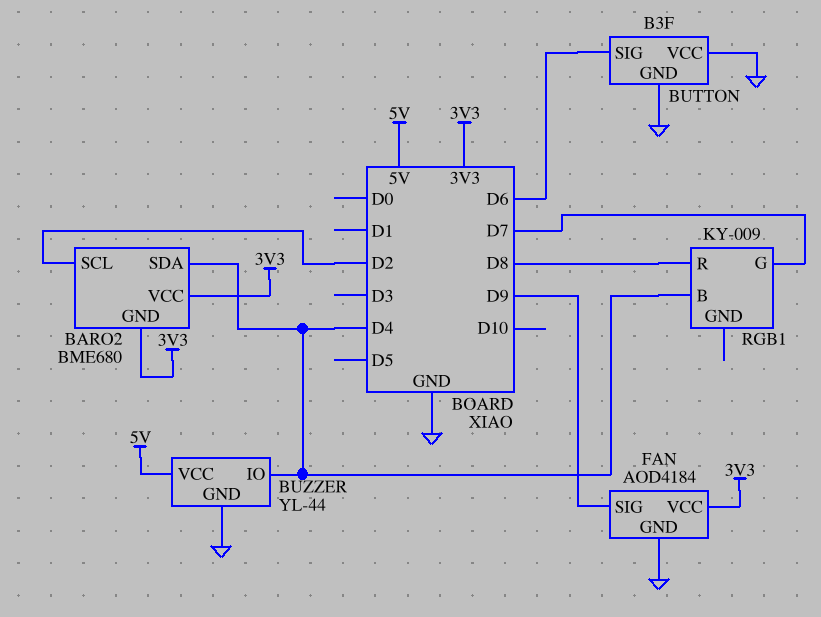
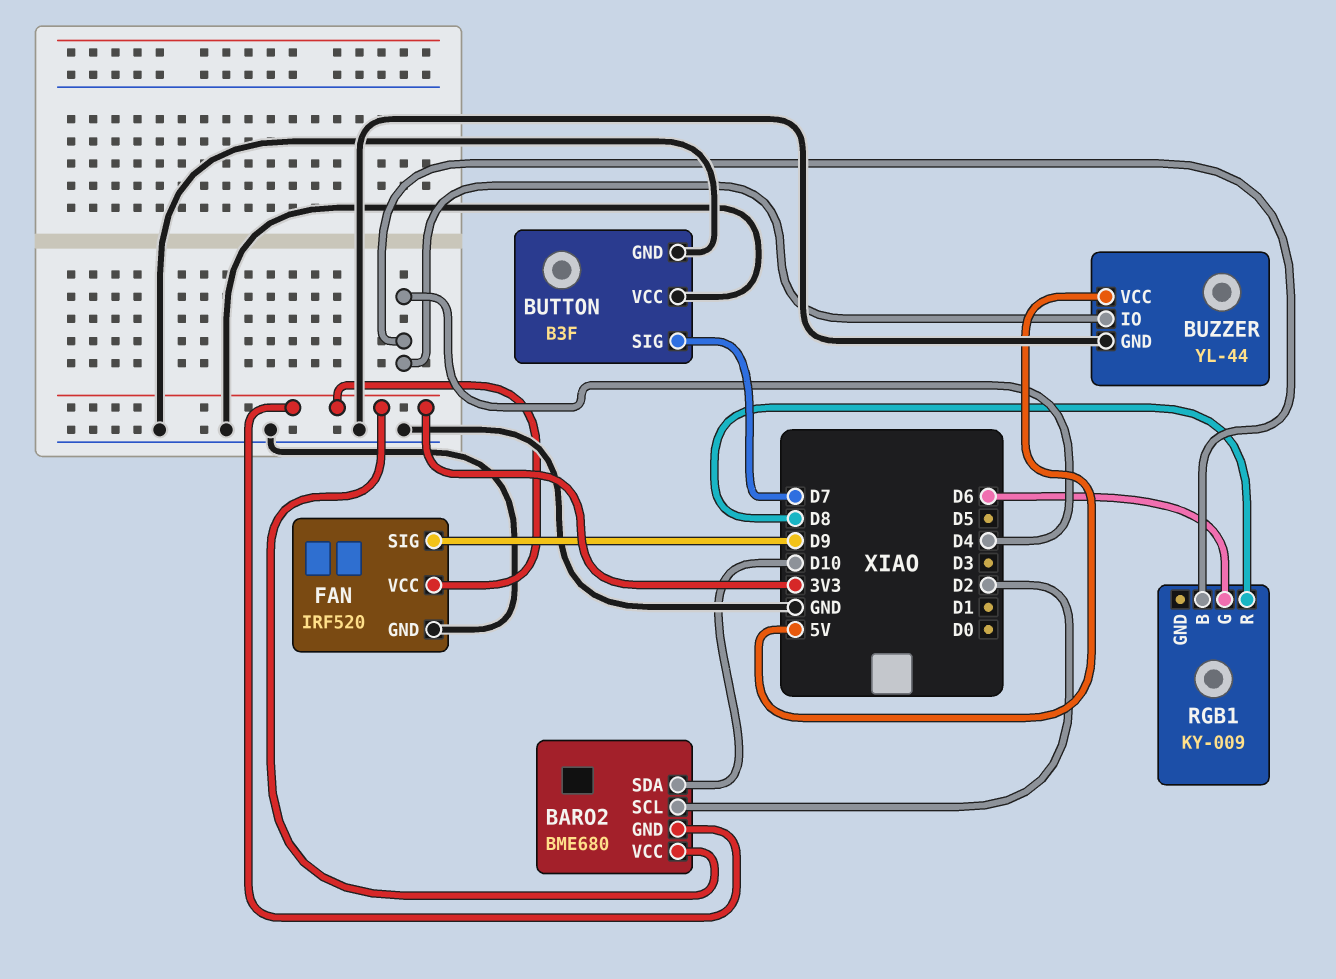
BARO2 pin SDA: D4 -> D10
BUTTON pin SIG: D6 -> D7
FAN: AOD4184 -> IRF520
RGB1 pin G: D7 -> D6

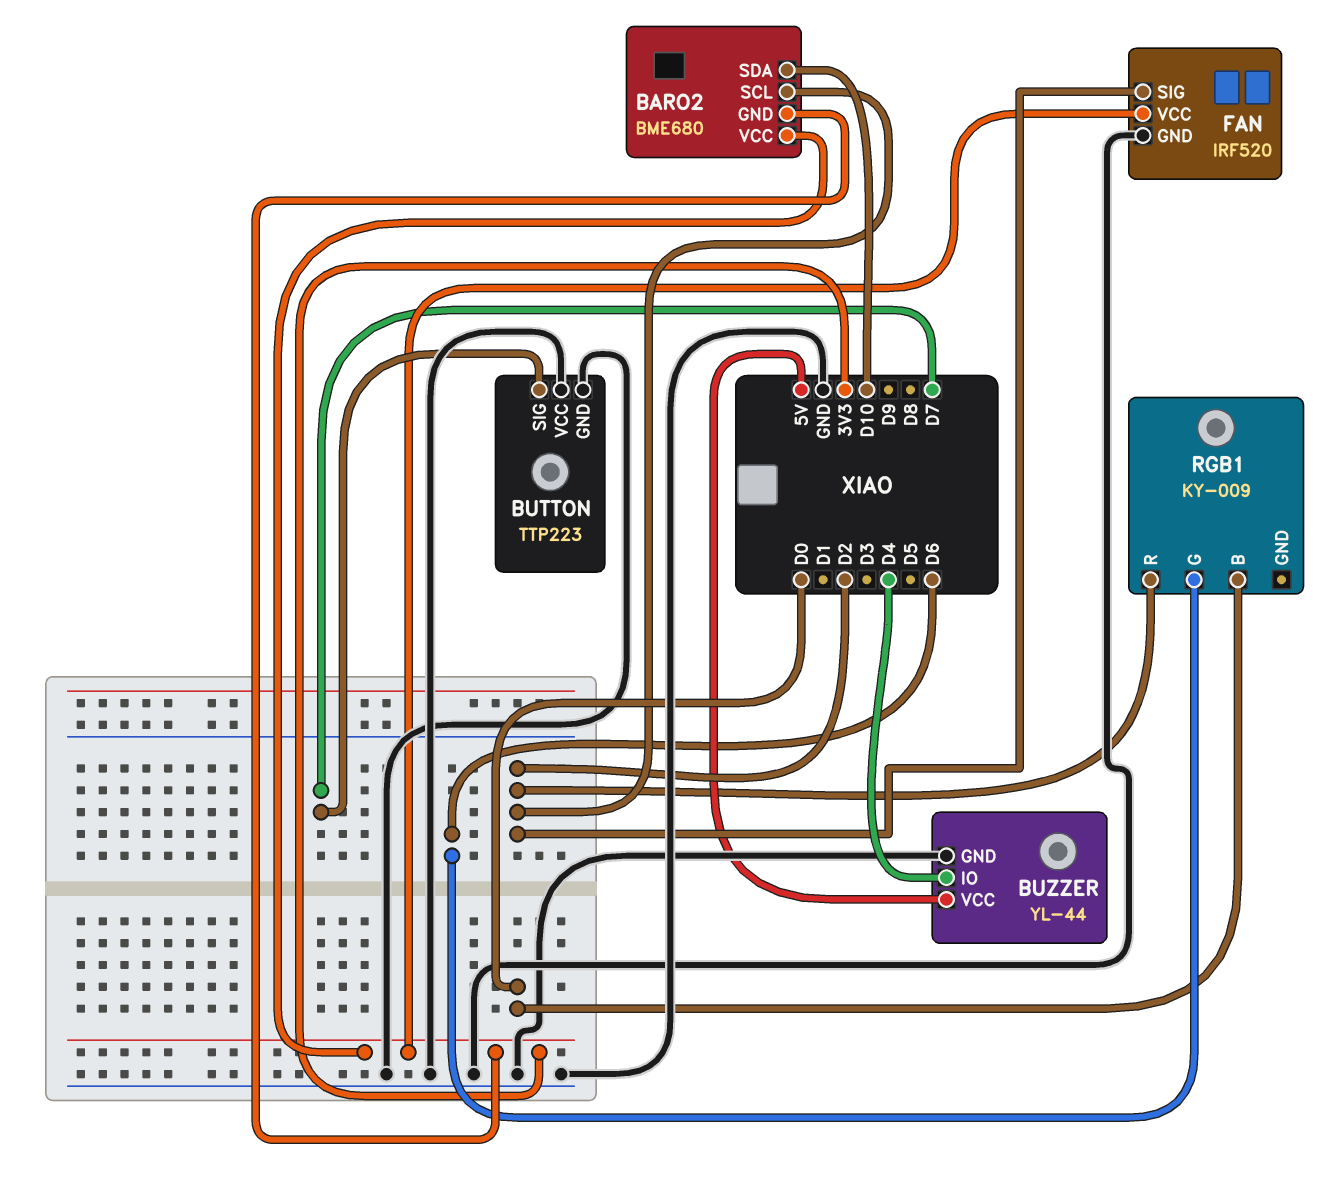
BUTTON: B3F -> TTP223
FAN pin SIG: D9 -> D2
RGB1 pin B: D4 -> D0
RGB1 pin R: D8 -> D2

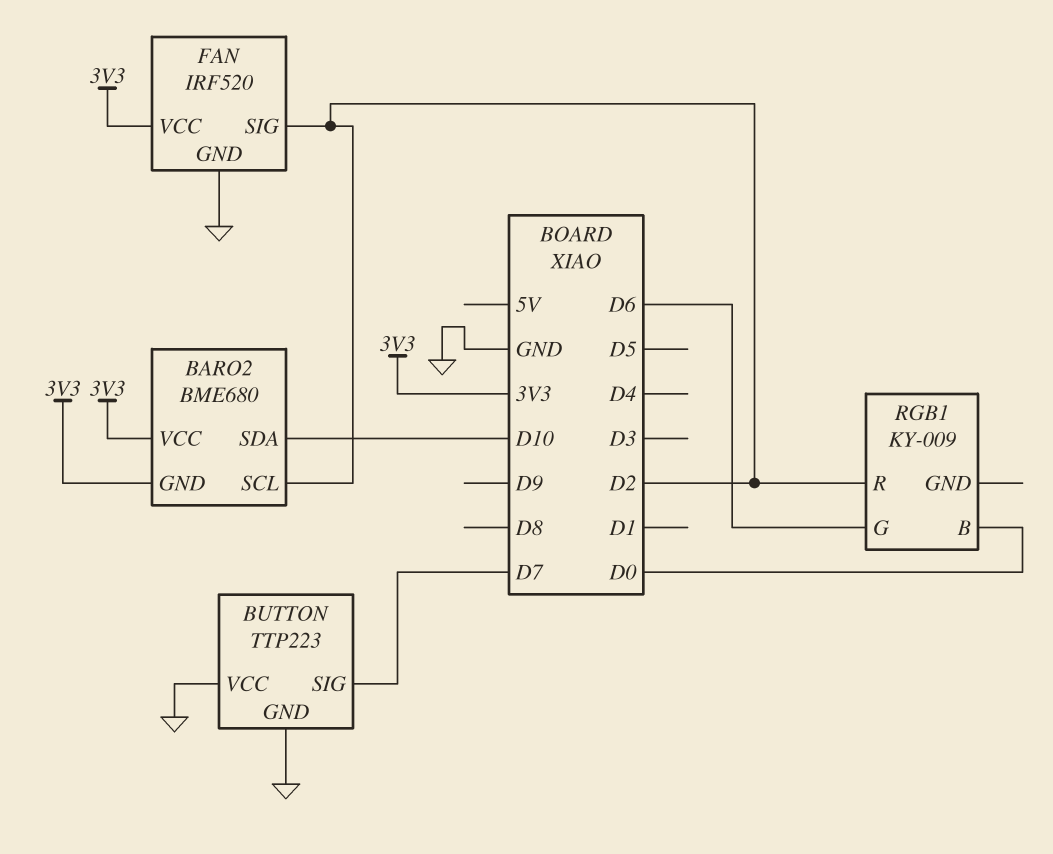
BUZZER: YL-44 -> none
BUZZER pin GND: GND -> none
BUZZER pin IO: D4 -> none
BUZZER pin VCC: 5V -> none

